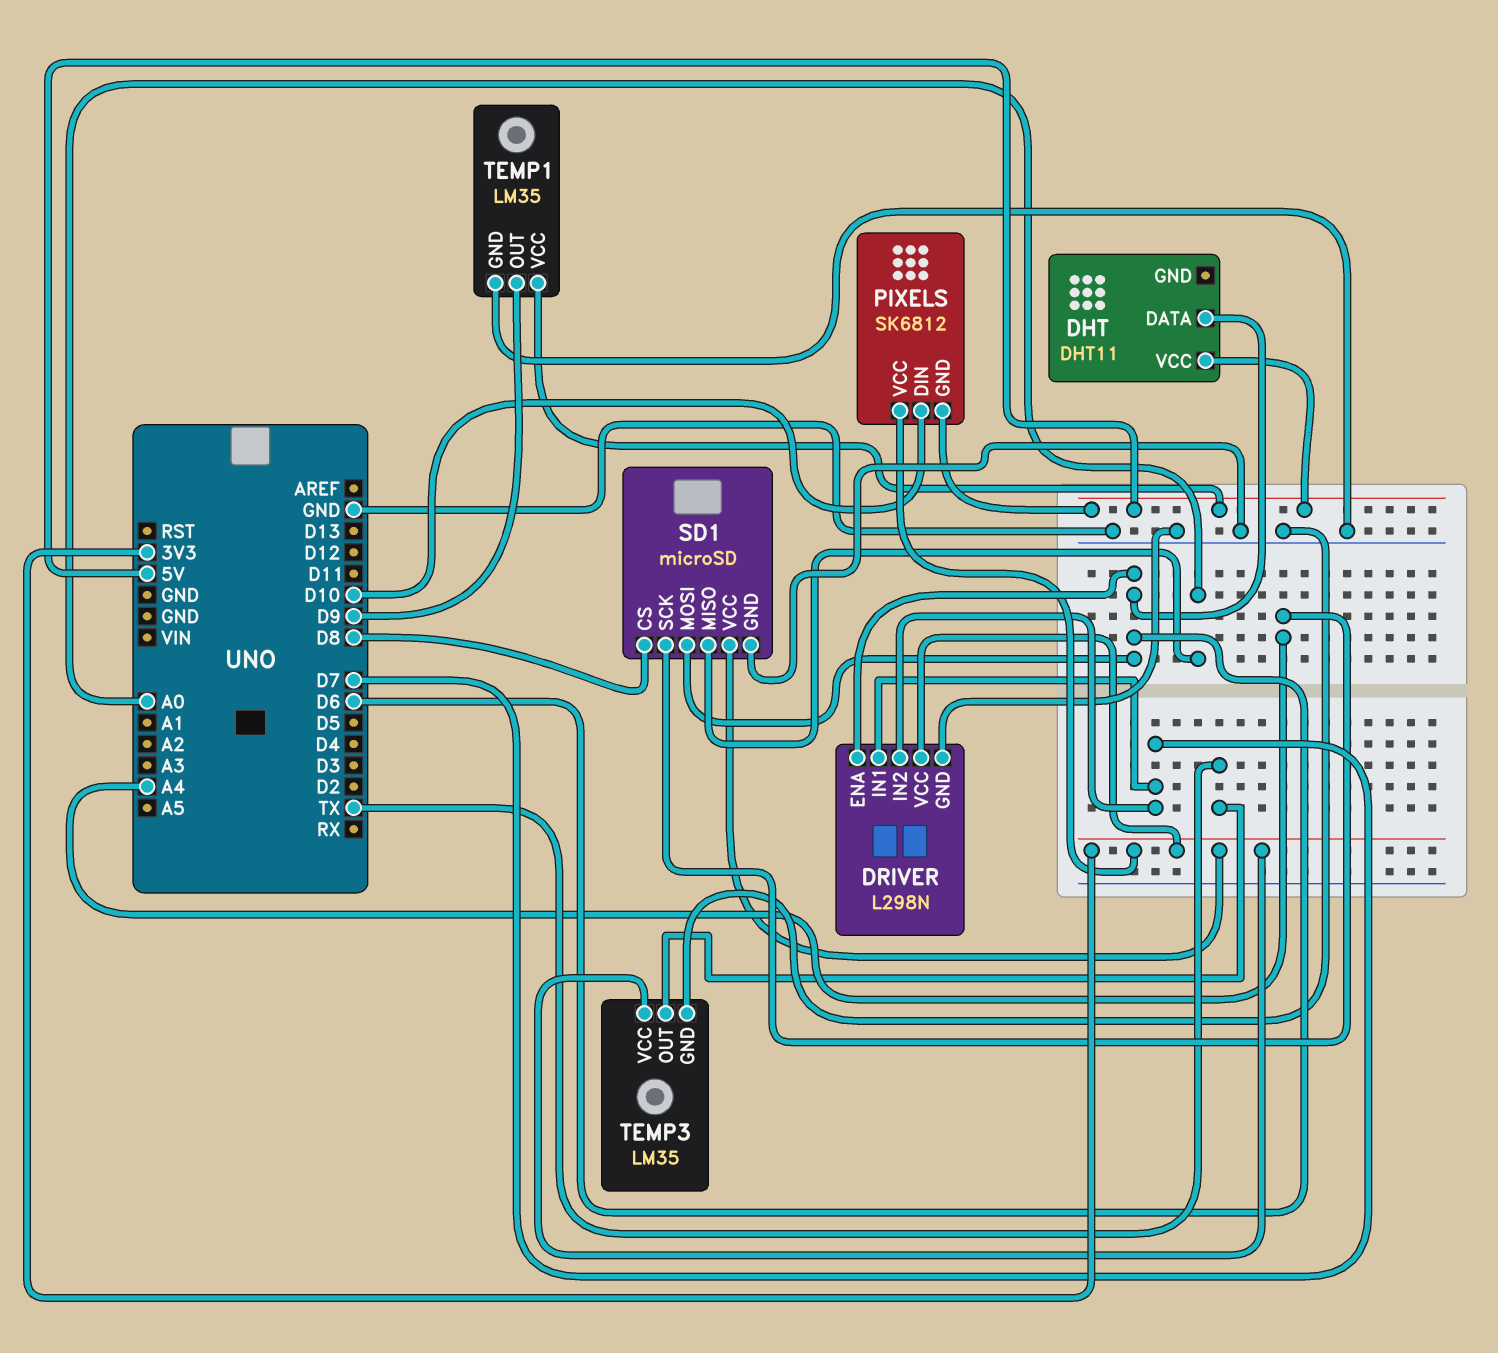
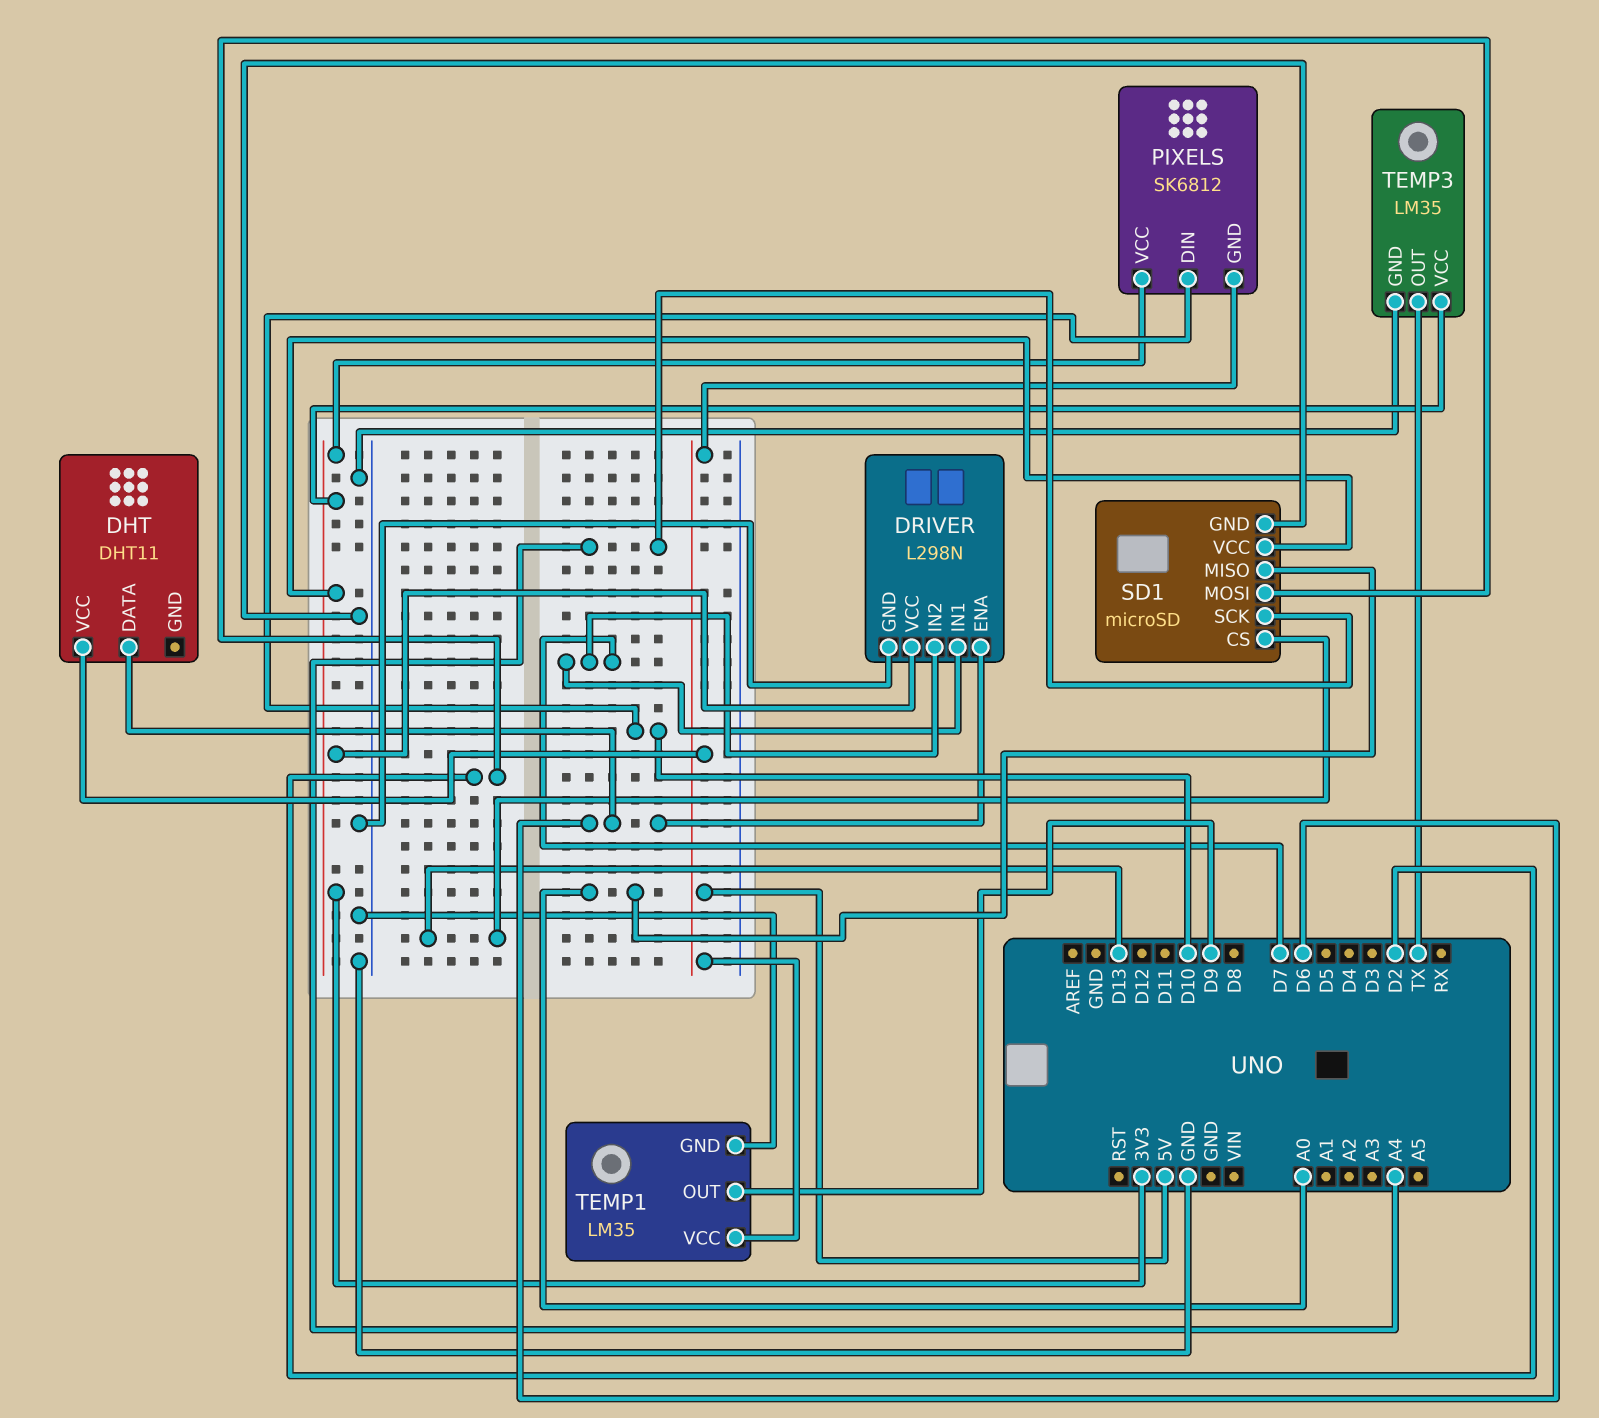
SD1 pin CS: D8 -> D13
SD1 pin MOSI: D6 -> D2

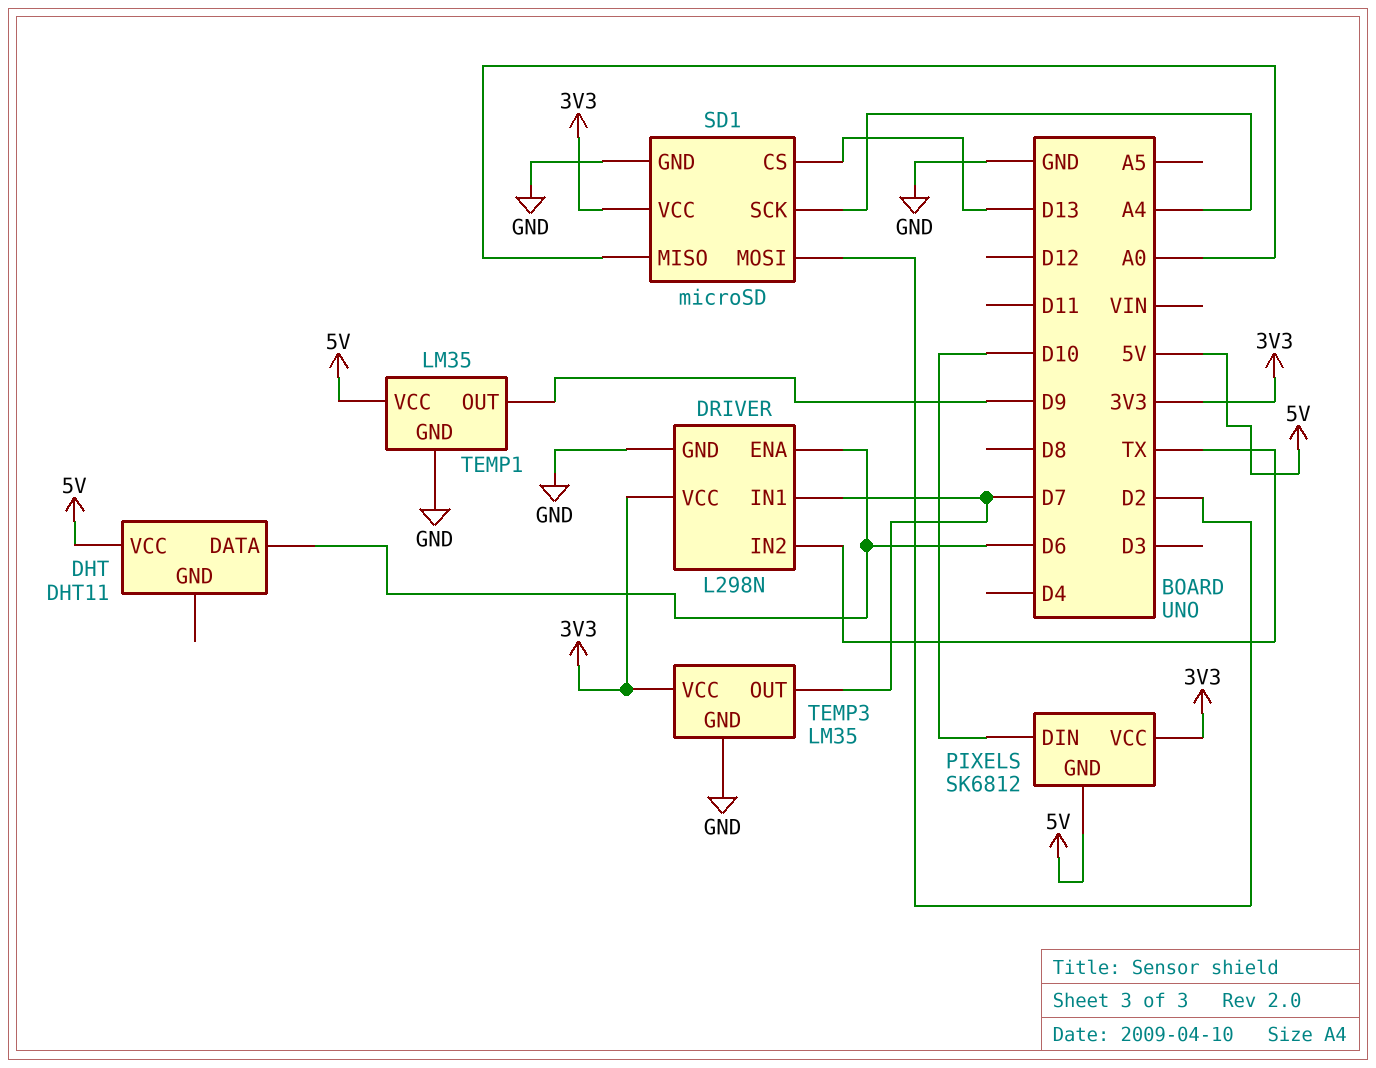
DRIVER pin IN2: D7 -> TX
TEMP3 pin OUT: TX -> D7

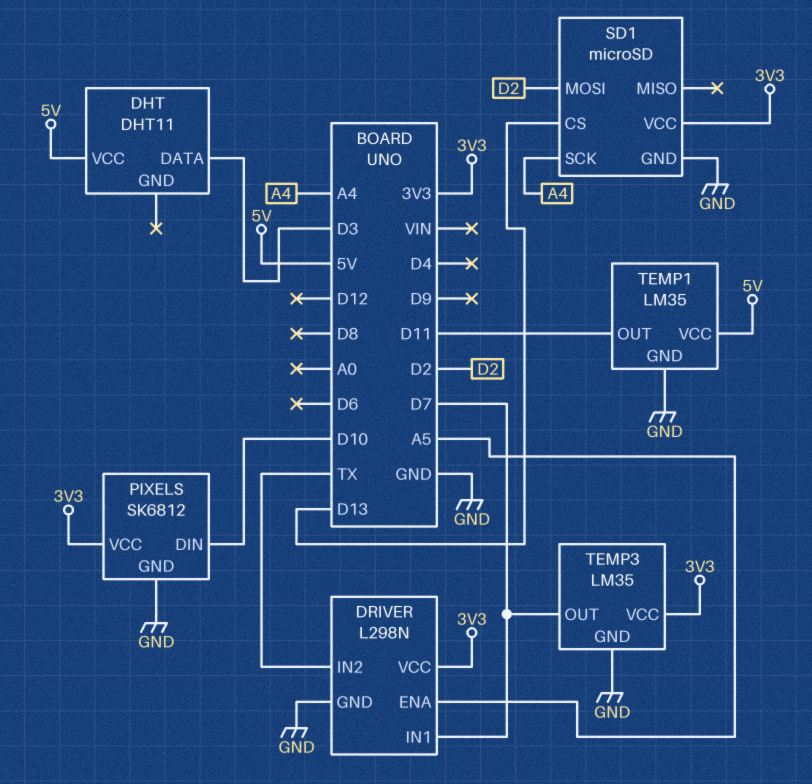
DHT pin DATA: D6 -> D3
DRIVER pin ENA: D6 -> A5
PIXELS pin GND: 5V -> GND
SD1 pin MISO: A0 -> none
TEMP1 pin OUT: D9 -> D11

